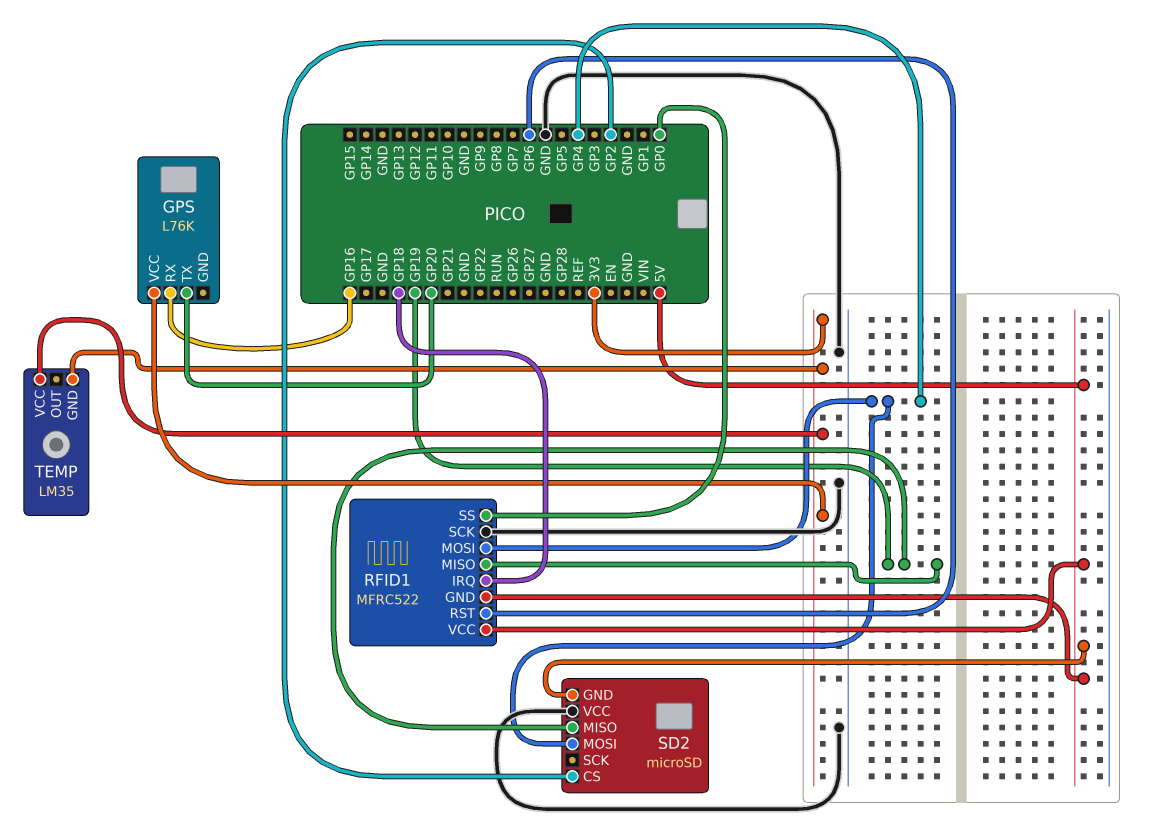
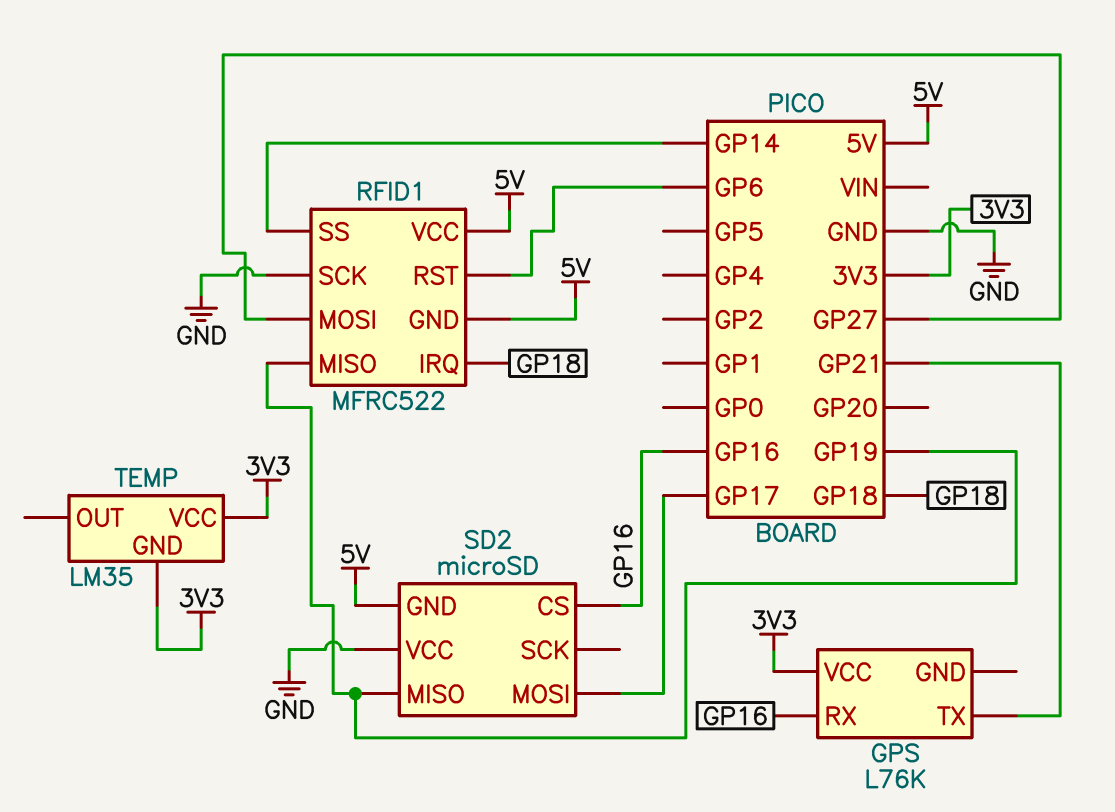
GPS pin TX: GP20 -> GP21
RFID1 pin MOSI: GP4 -> GP27
RFID1 pin SS: GP0 -> GP14
SD2 pin CS: GP2 -> GP16
SD2 pin MOSI: GP4 -> GP17

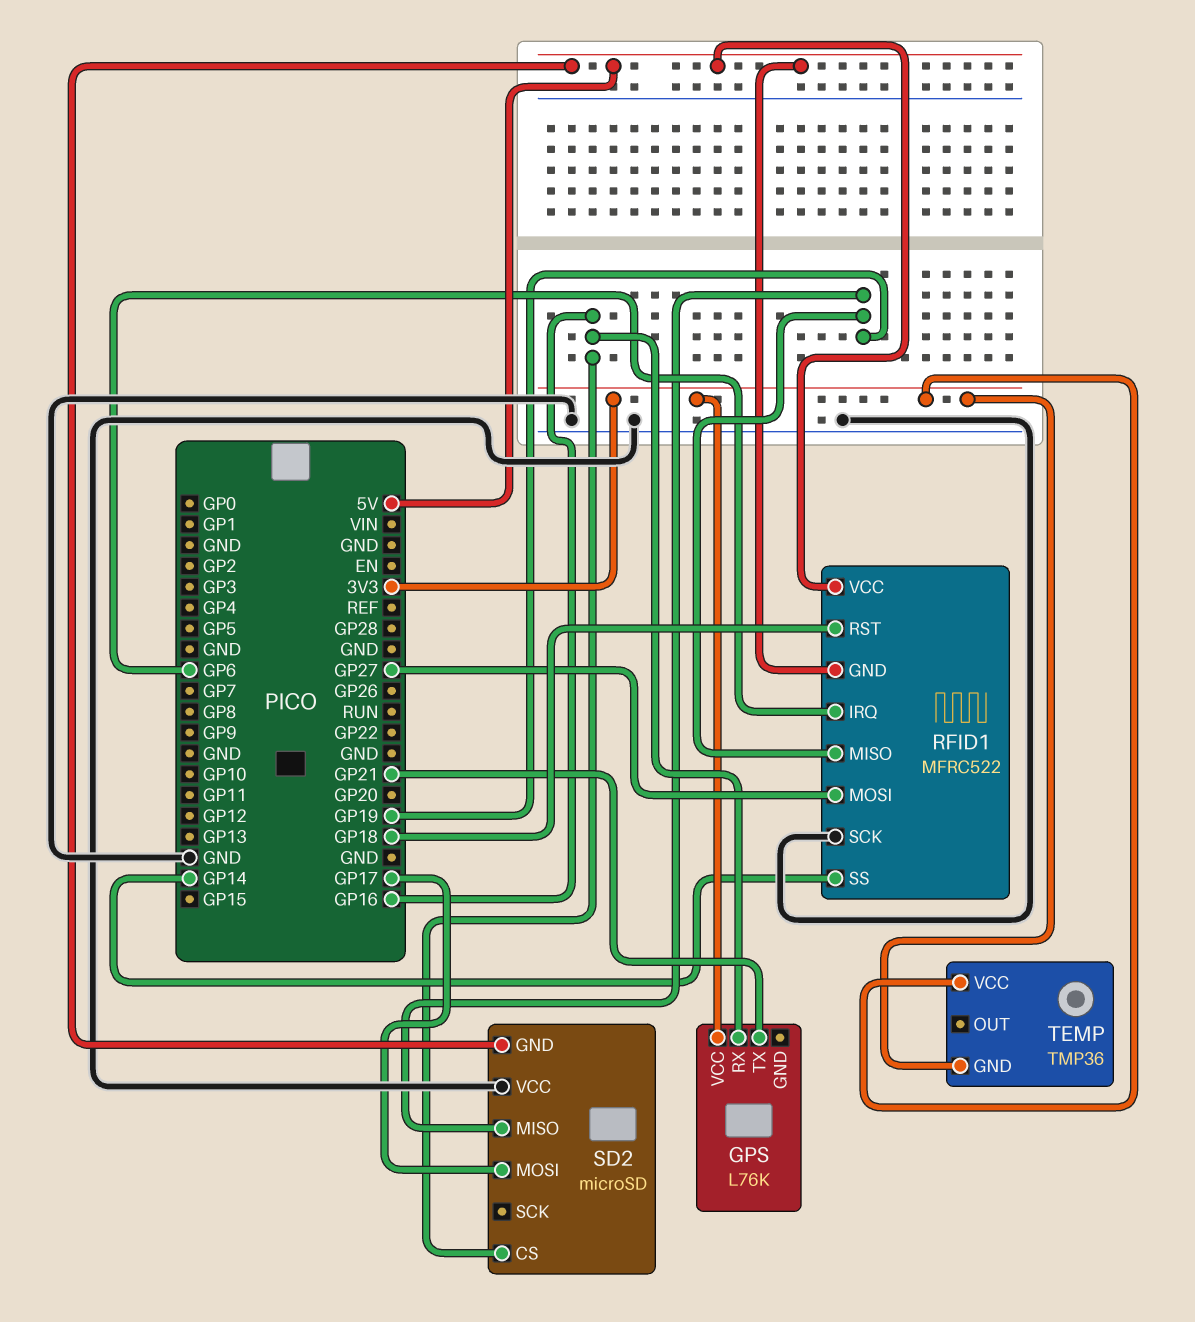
RFID1 pin IRQ: GP18 -> GP6
RFID1 pin RST: GP6 -> GP18
TEMP: LM35 -> TMP36

